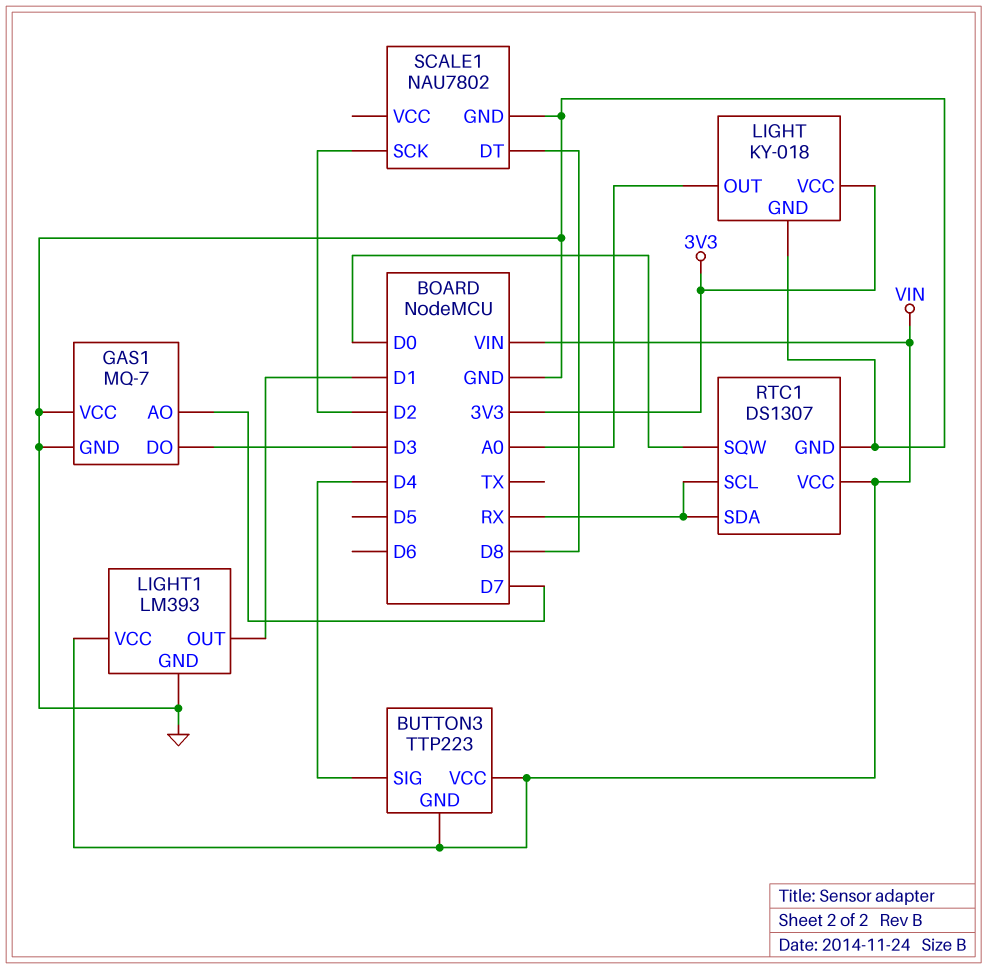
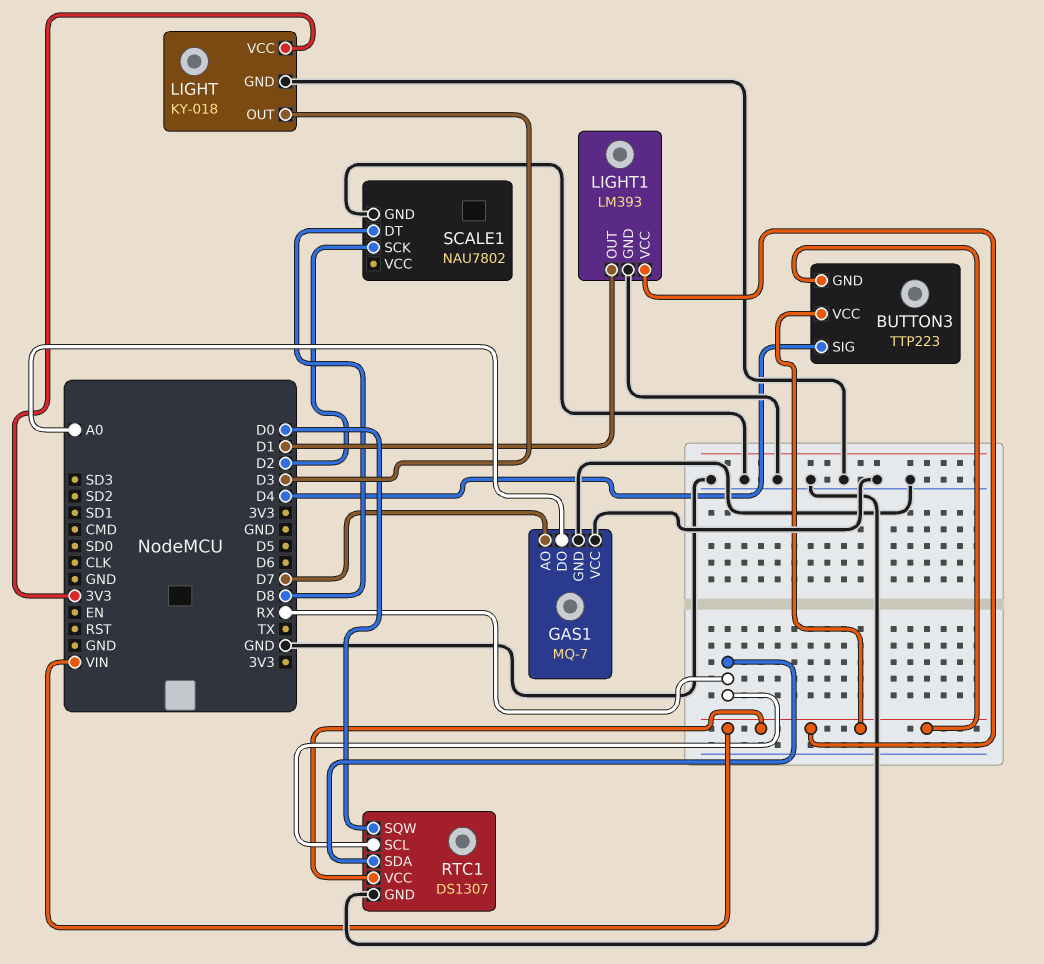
GAS1 pin DO: D3 -> A0
LIGHT pin OUT: A0 -> D3

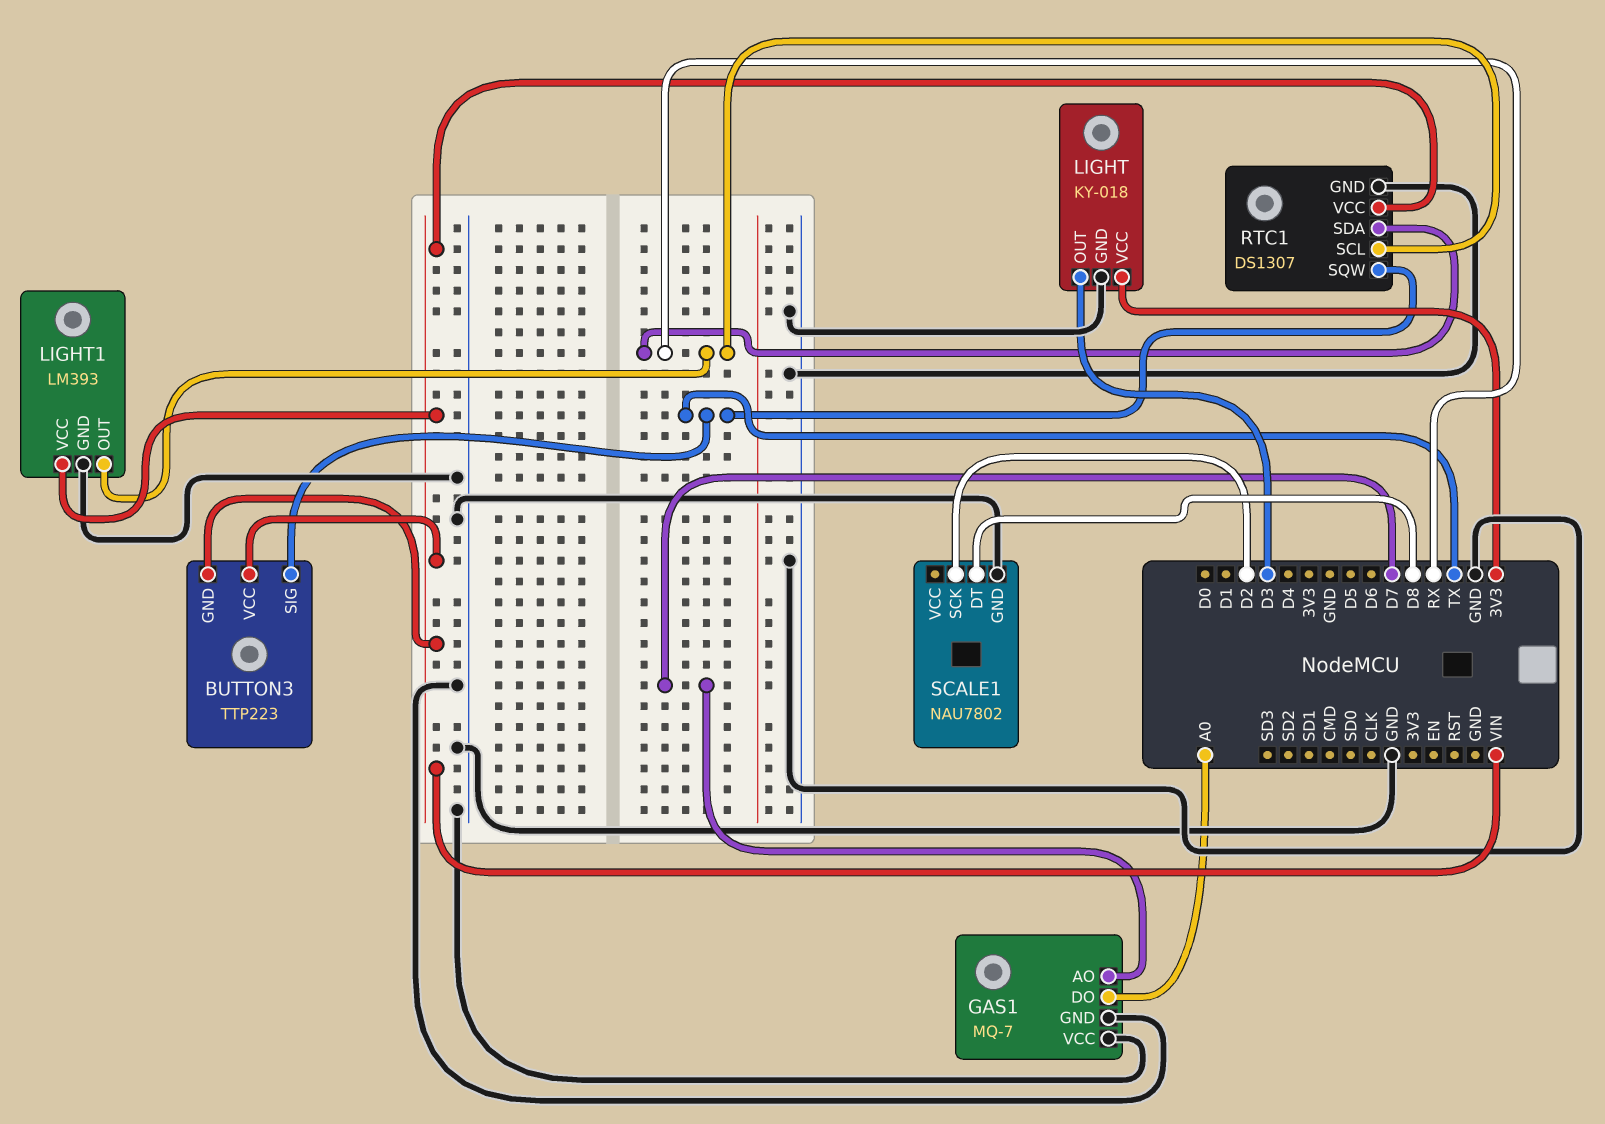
BUTTON3 pin SIG: D4 -> TX
LIGHT1 pin OUT: D1 -> RX
RTC1 pin SQW: D0 -> TX

